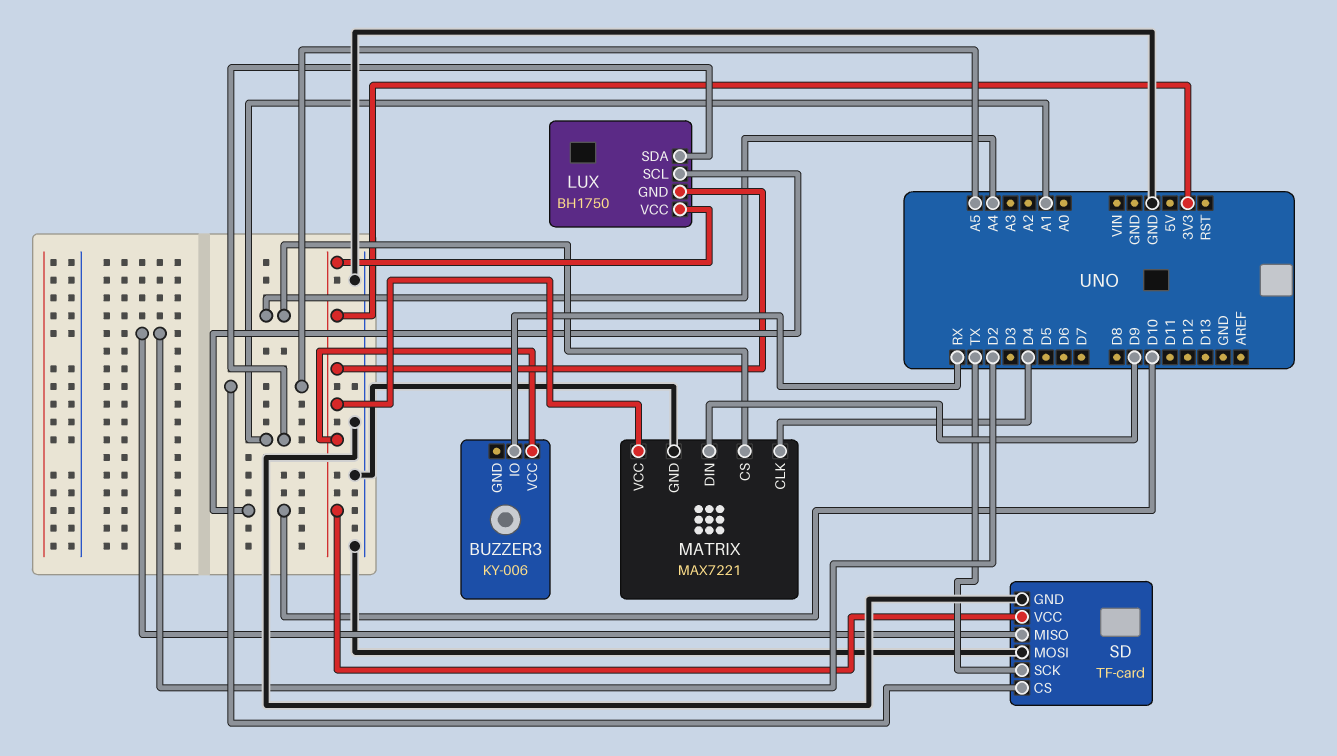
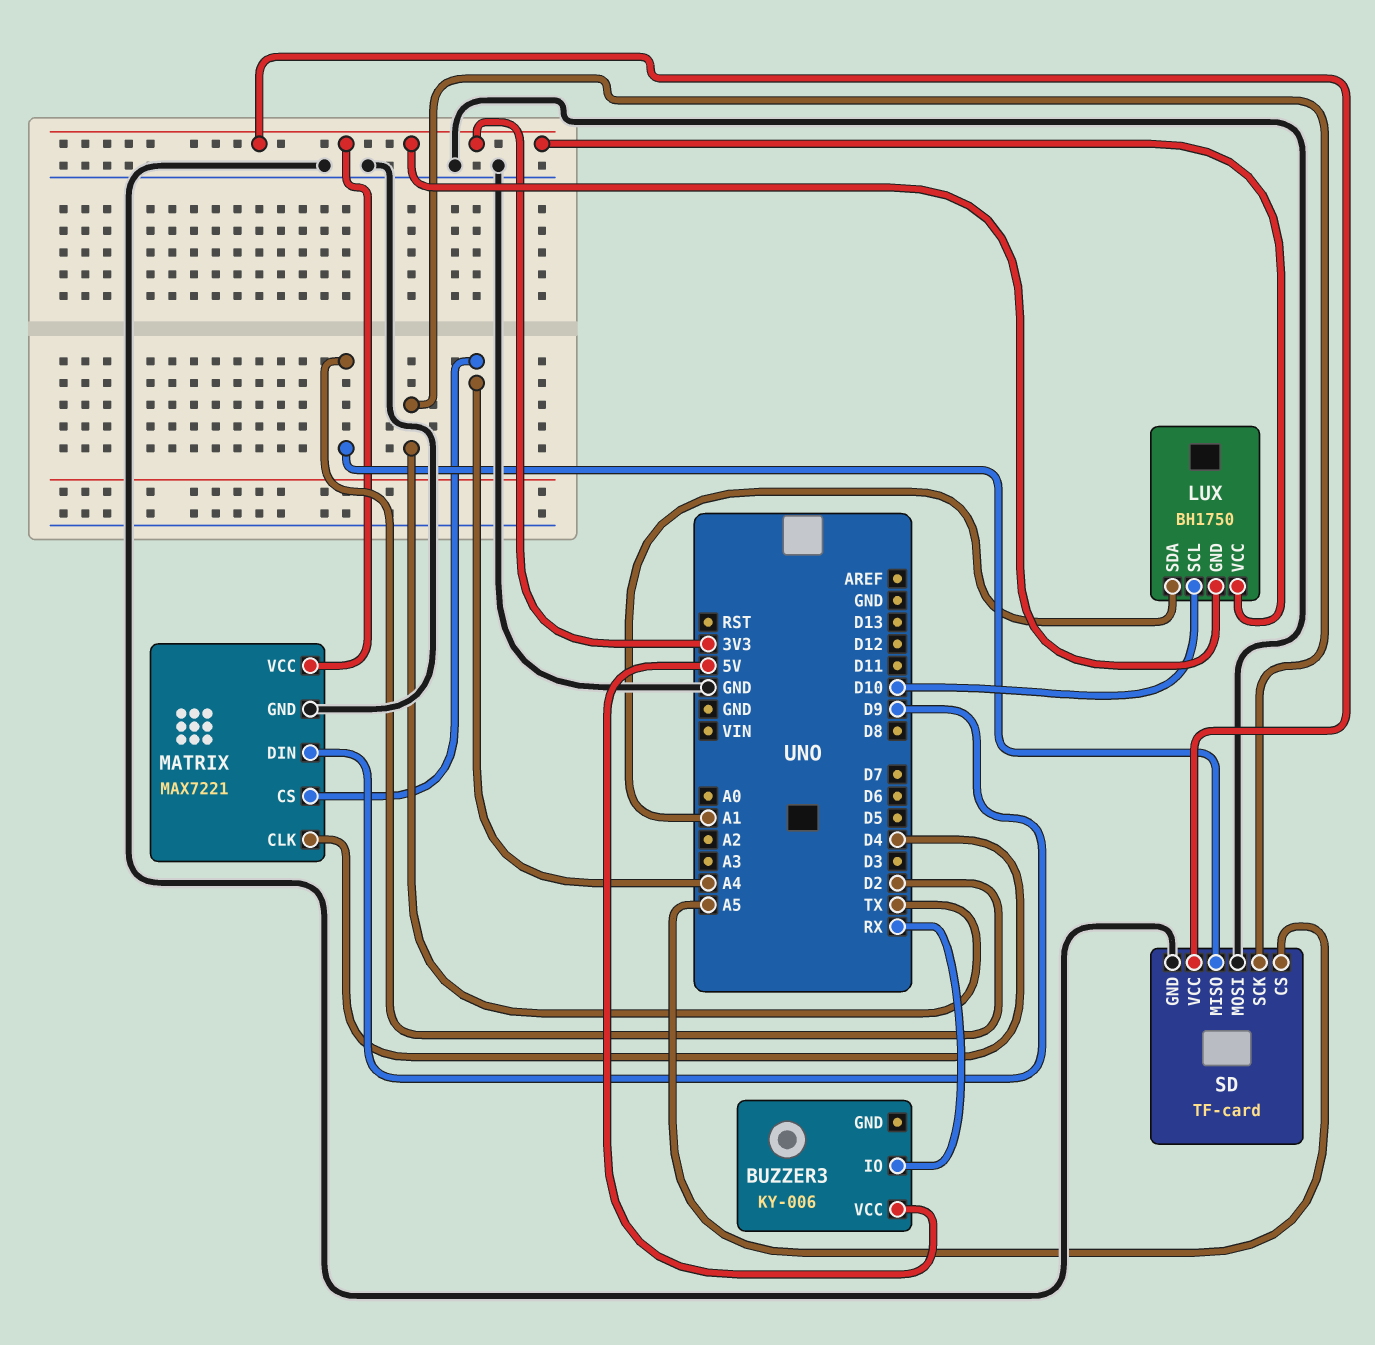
BUZZER3 pin VCC: 3V3 -> 5V

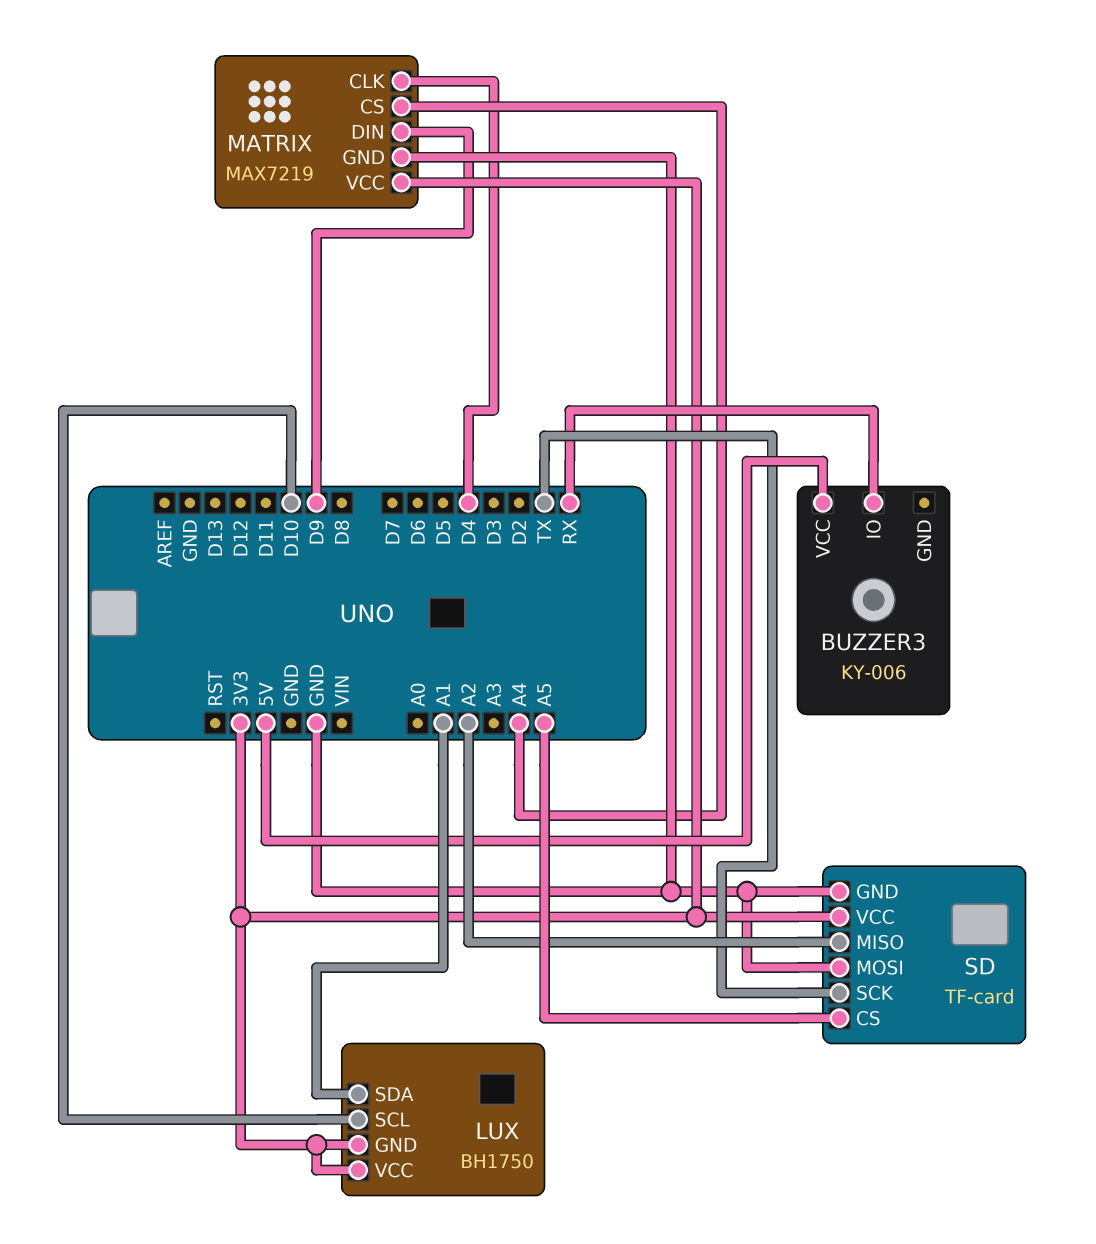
MATRIX: MAX7221 -> MAX7219
SD pin MISO: D2 -> A2

